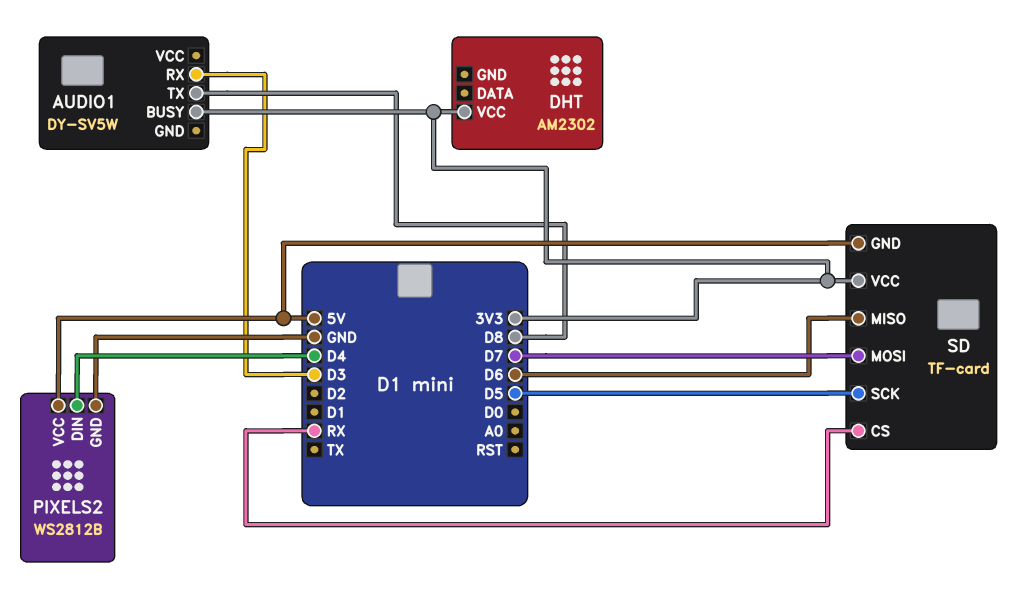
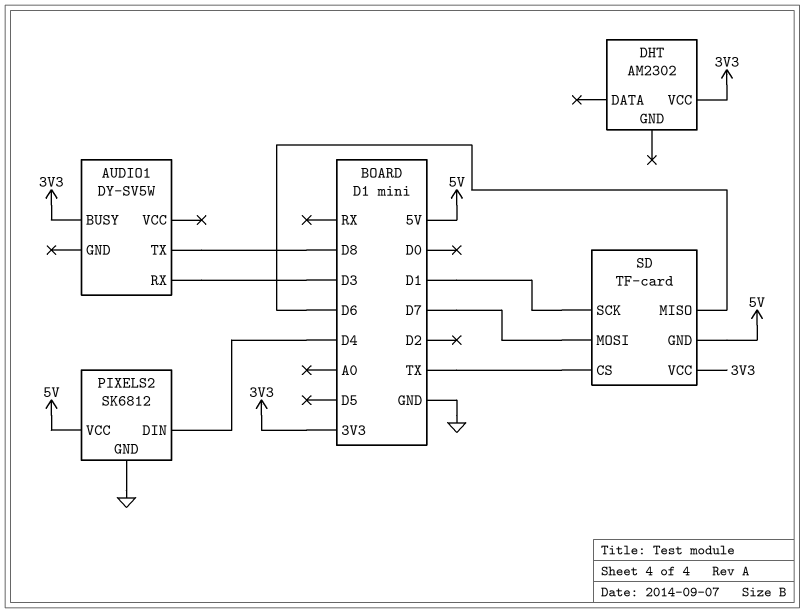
PIXELS2: WS2812B -> SK6812
SD pin CS: RX -> TX
SD pin SCK: D5 -> D1

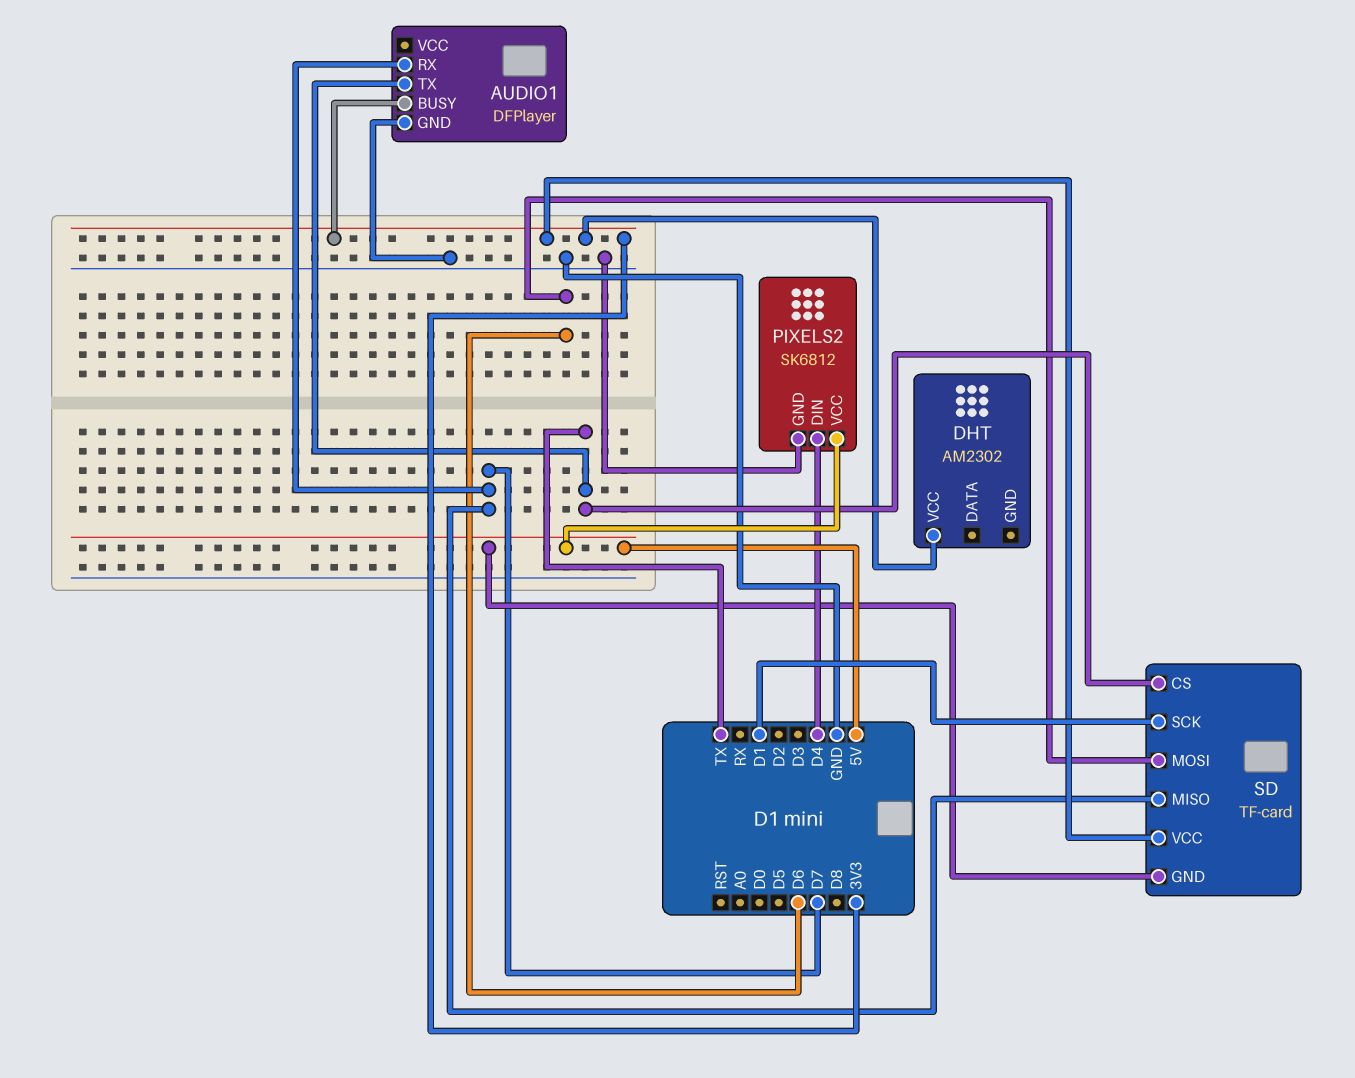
AUDIO1: DY-SV5W -> DFPlayer
AUDIO1 pin GND: none -> GND
AUDIO1 pin RX: D3 -> D7
AUDIO1 pin TX: D8 -> TX
SD pin MISO: D6 -> D7
SD pin MOSI: D7 -> D6

